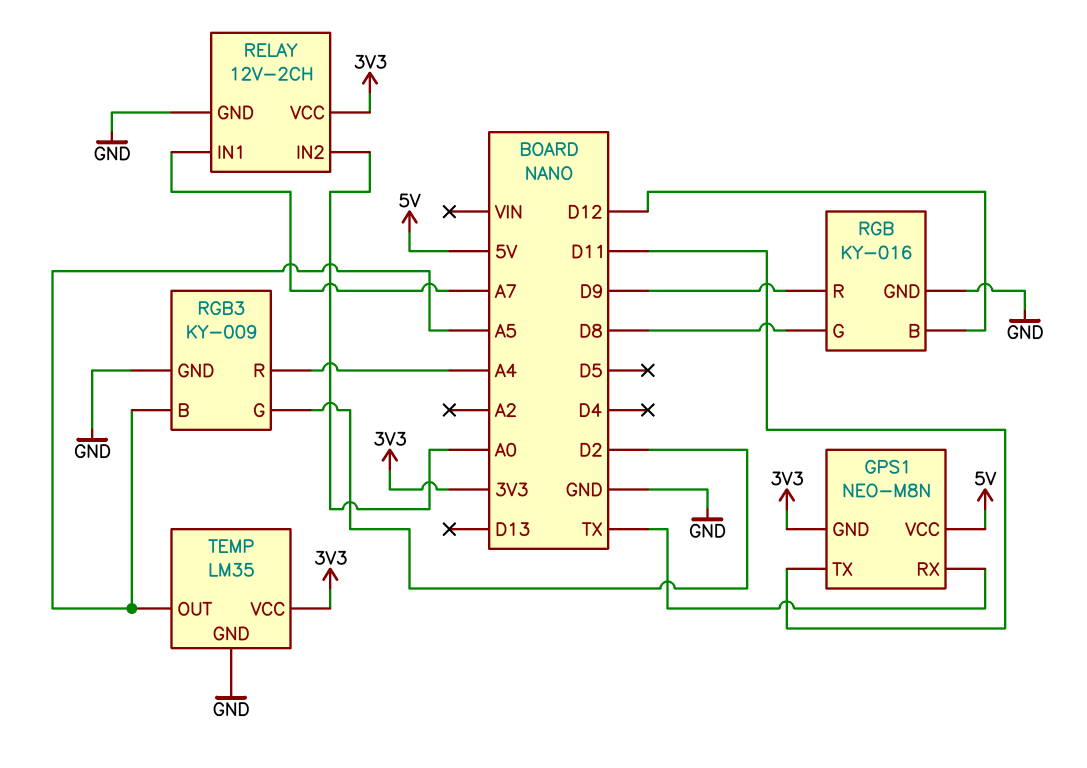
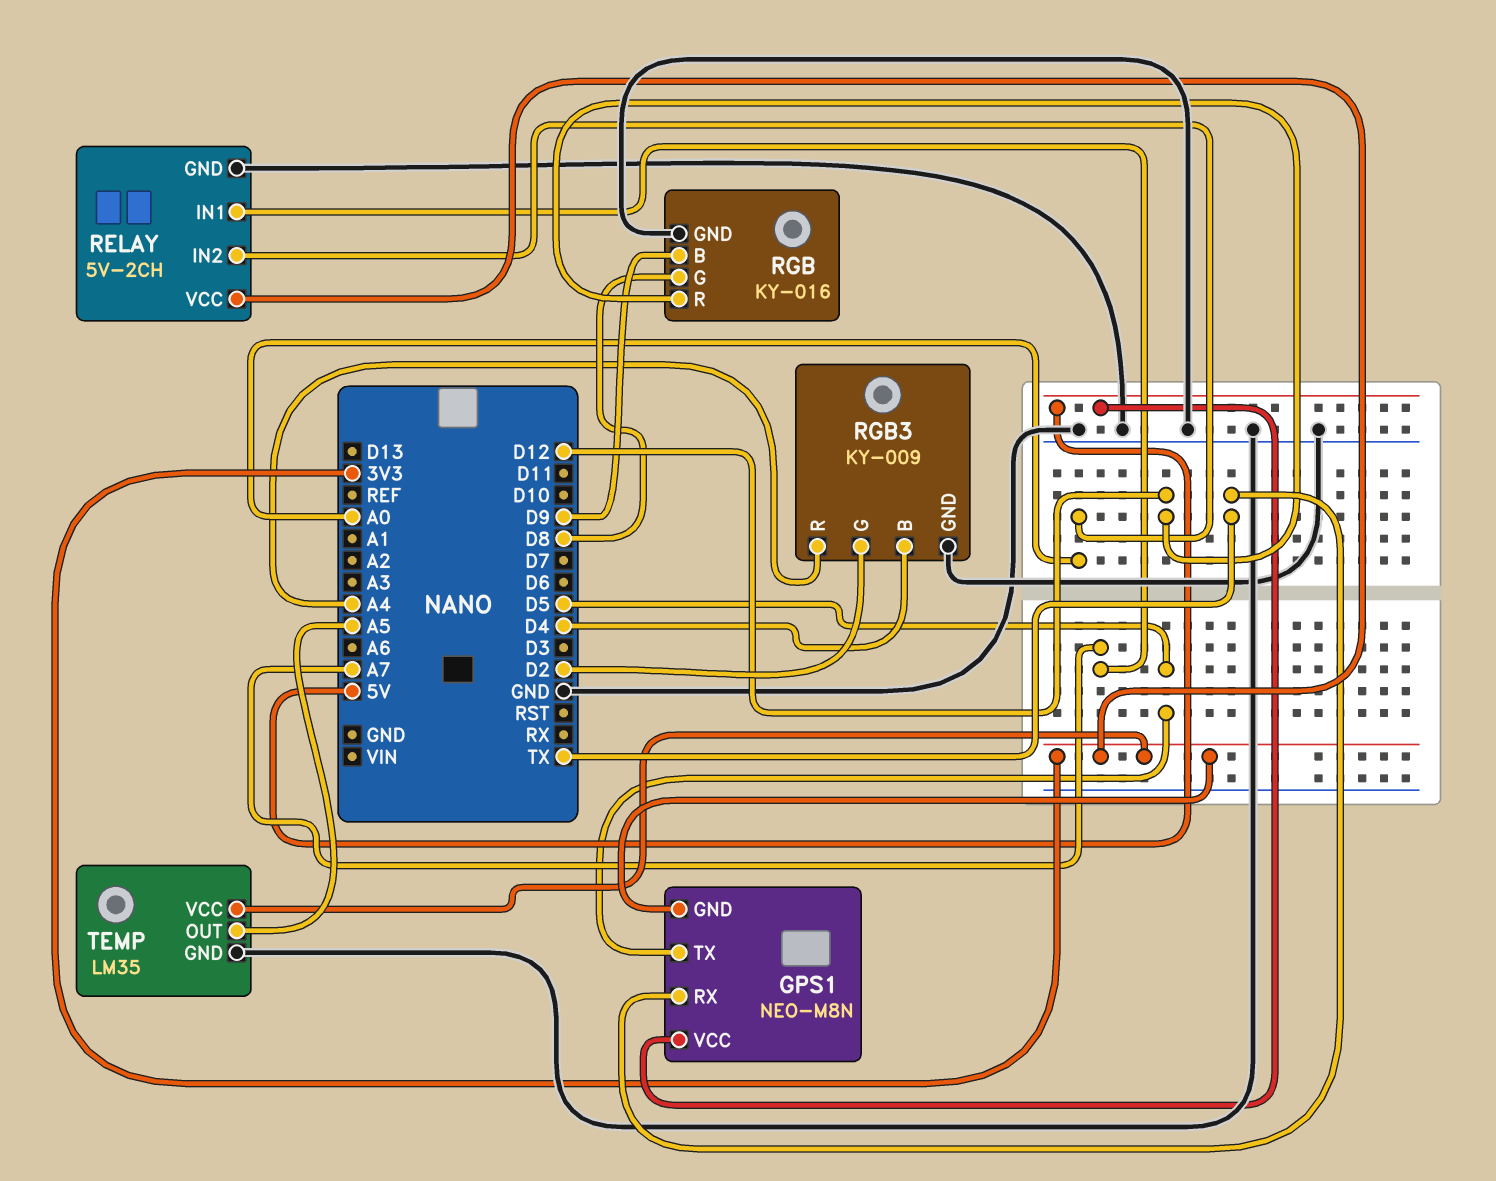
GPS1 pin TX: D11 -> D5
RELAY: 12V-2CH -> 5V-2CH
RGB pin B: D12 -> D9
RGB pin R: D9 -> D12
RGB3 pin B: A5 -> D4

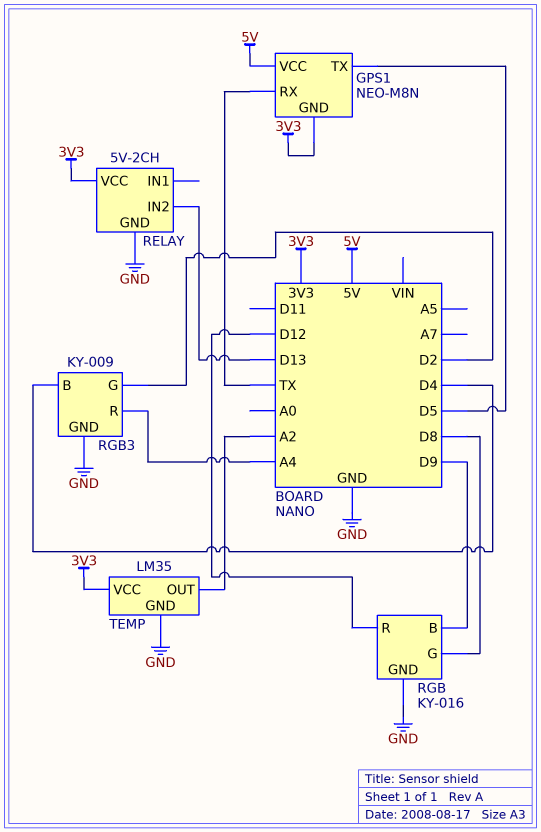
RELAY pin IN1: A7 -> none
RELAY pin IN2: A0 -> D13
TEMP pin OUT: A5 -> A2

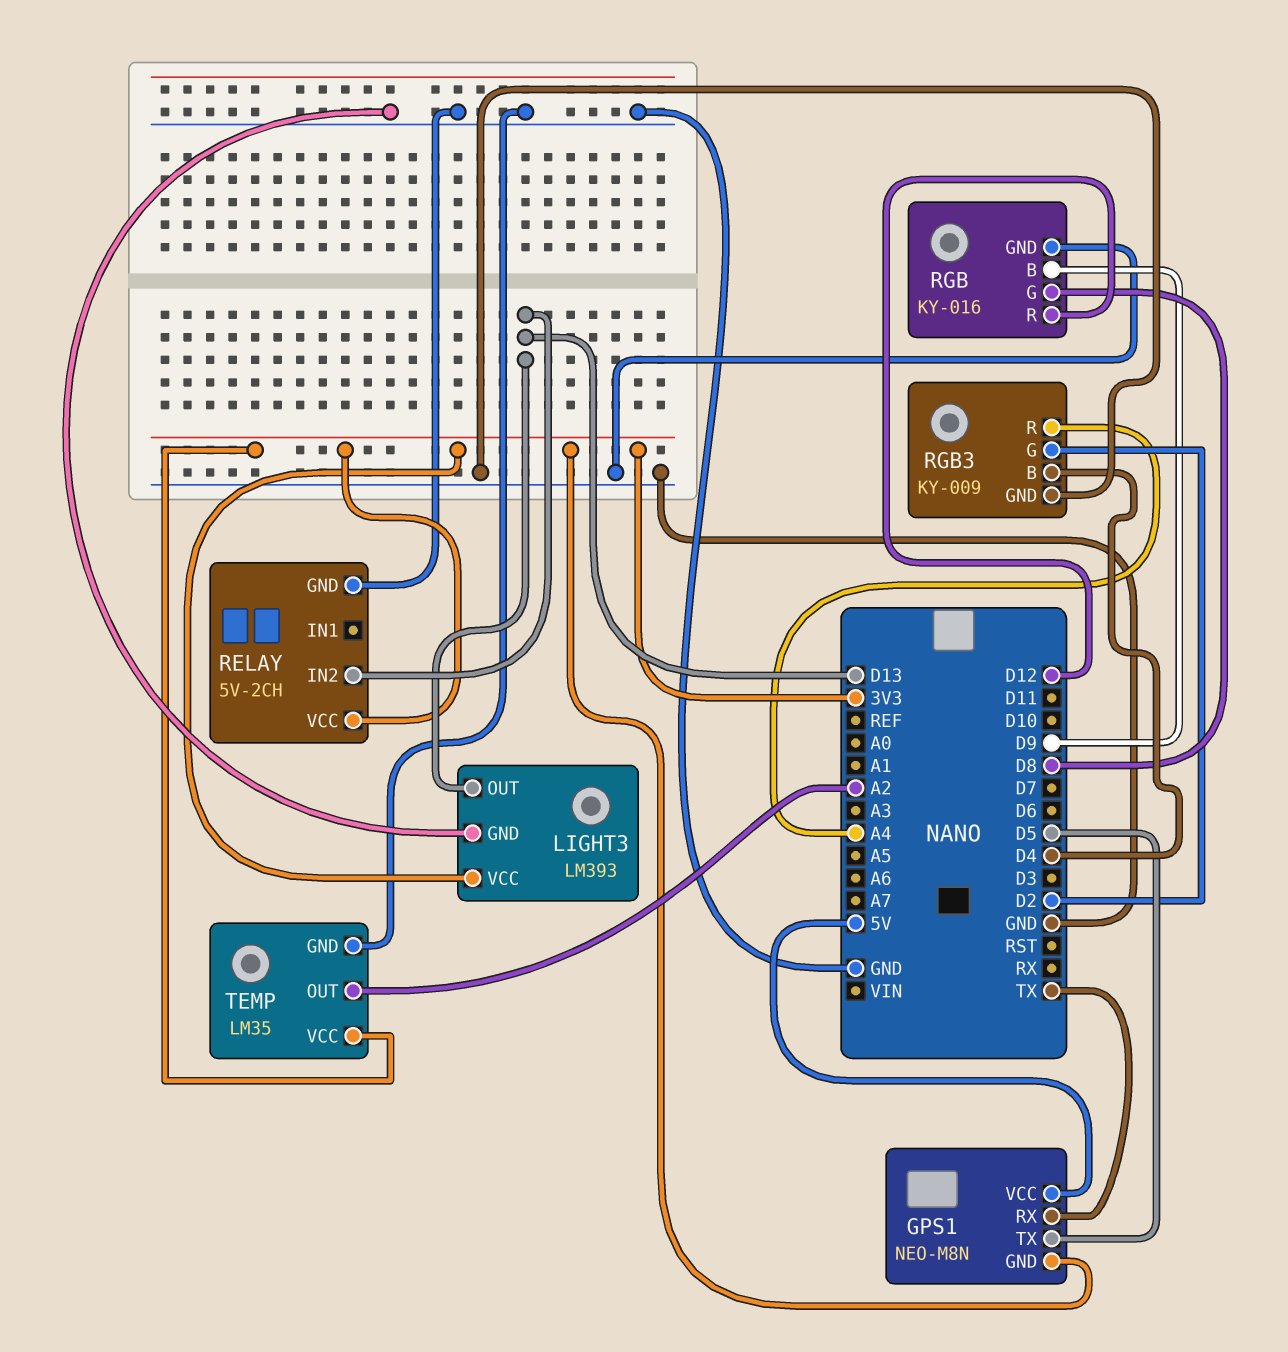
LIGHT3: none -> LM393
LIGHT3 pin GND: none -> GND
LIGHT3 pin OUT: none -> D13
LIGHT3 pin VCC: none -> 3V3

